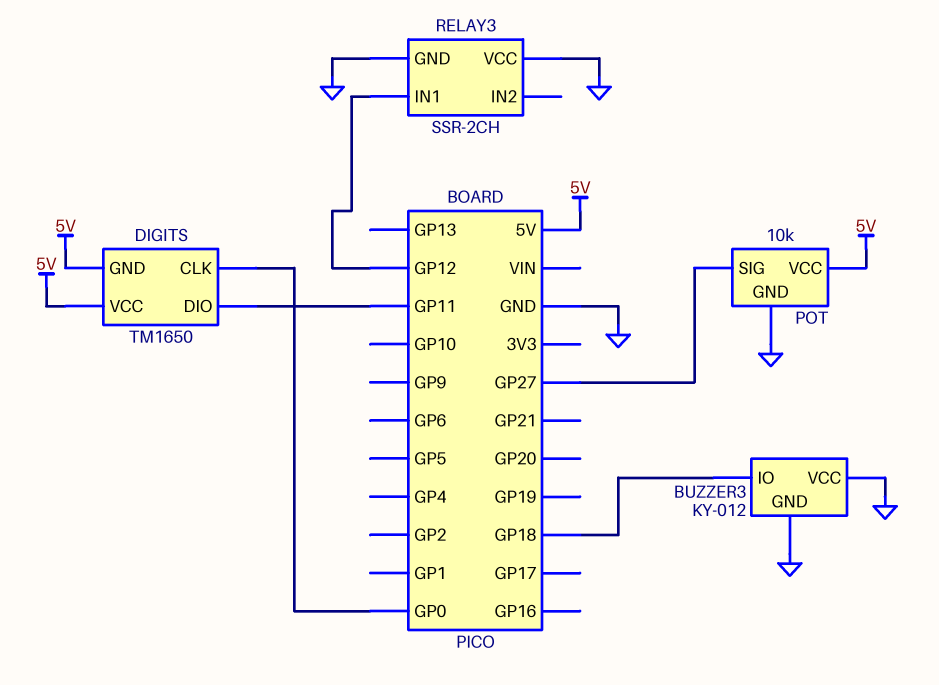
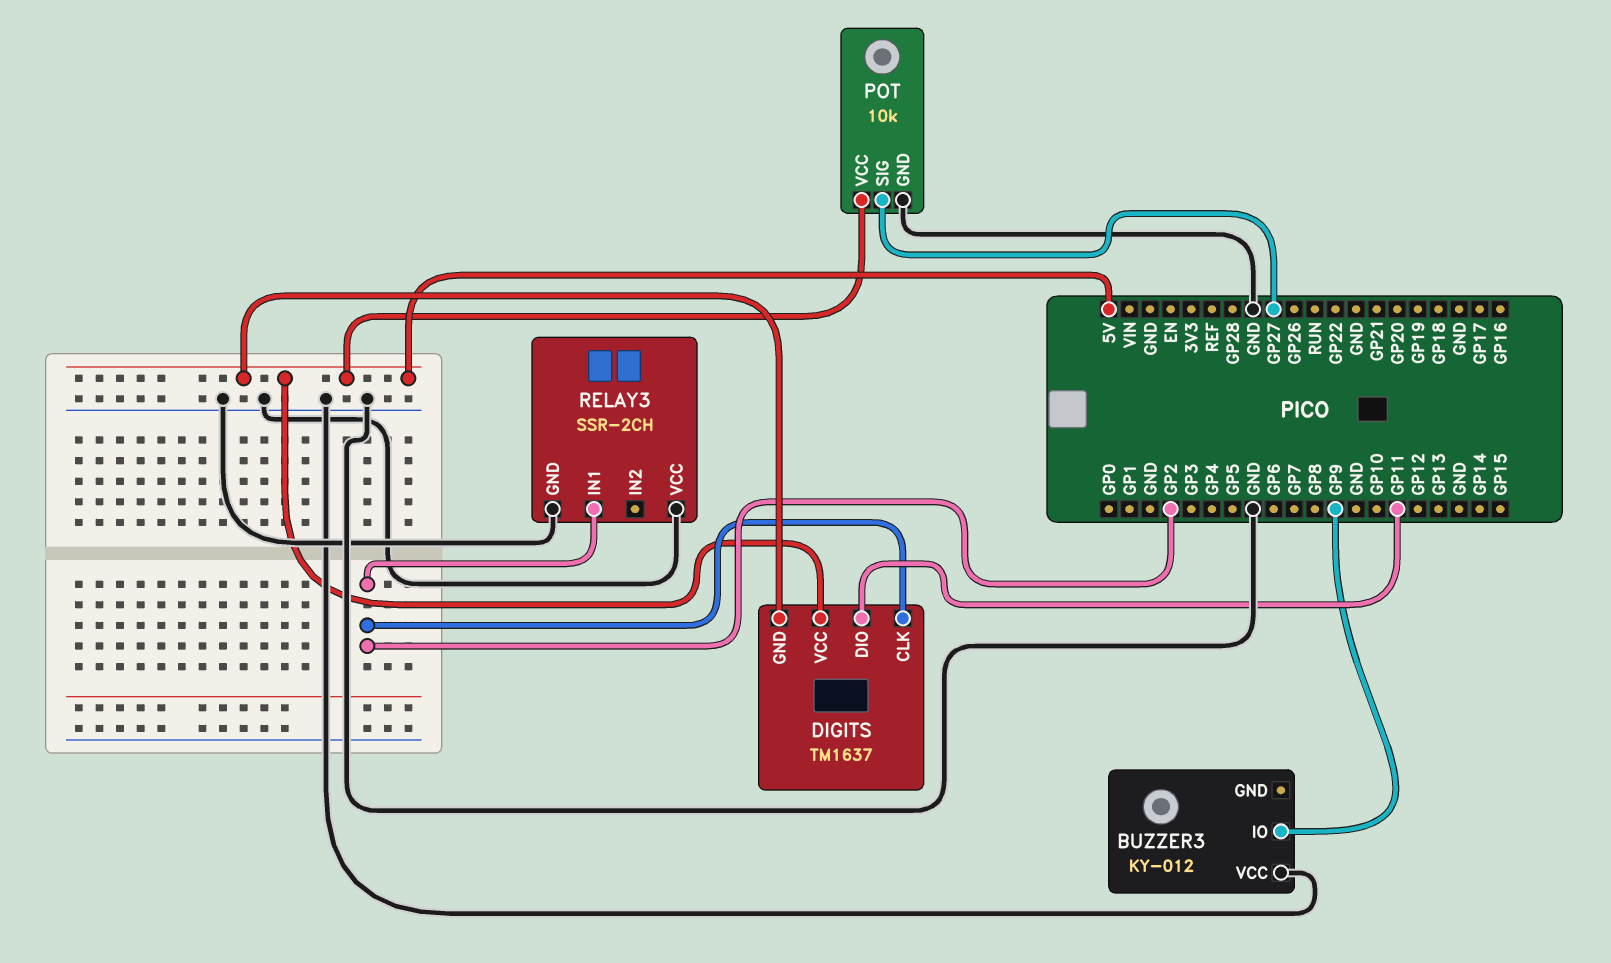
BUZZER3 pin GND: GND -> none
BUZZER3 pin IO: GP18 -> GP9
DIGITS: TM1650 -> TM1637
DIGITS pin CLK: GP0 -> GP2
RELAY3 pin IN1: GP12 -> GP2

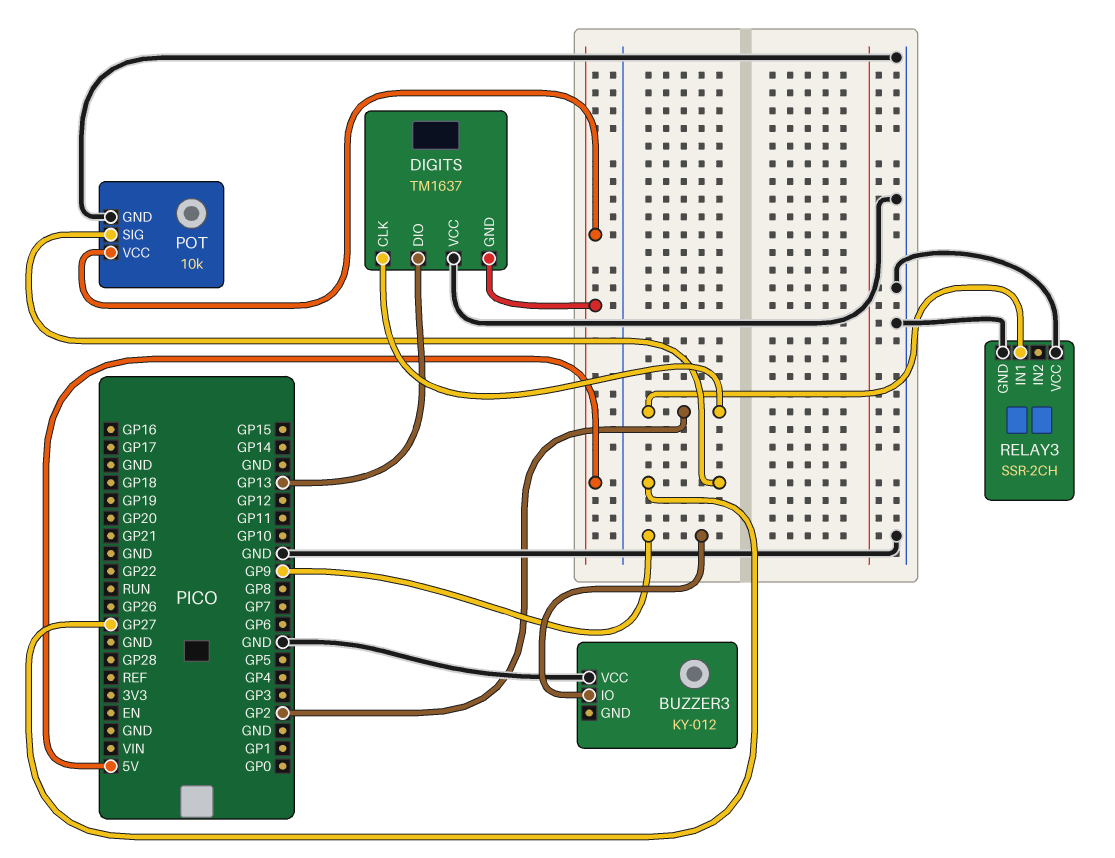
DIGITS pin DIO: GP11 -> GP13
DIGITS pin VCC: 5V -> GND

